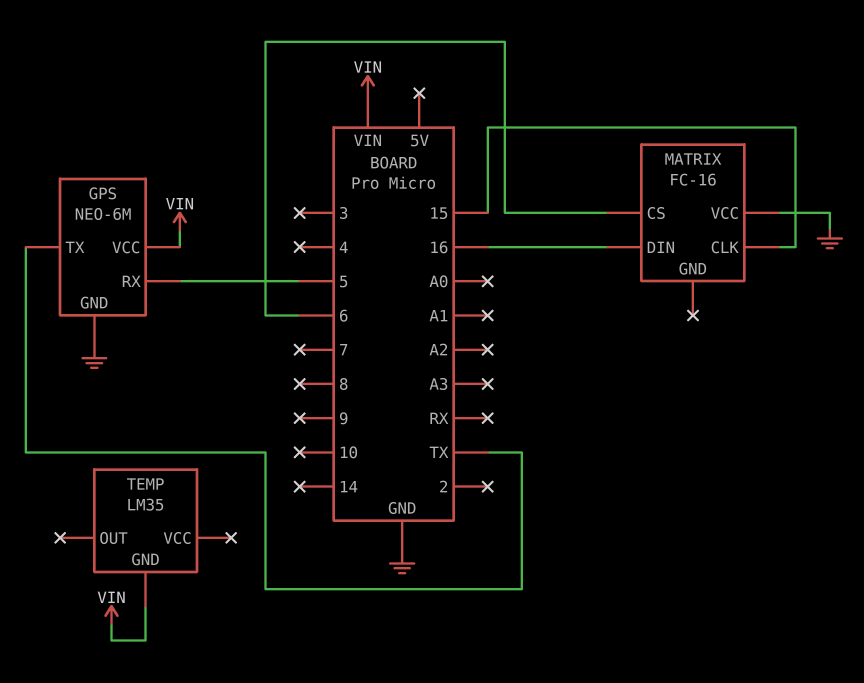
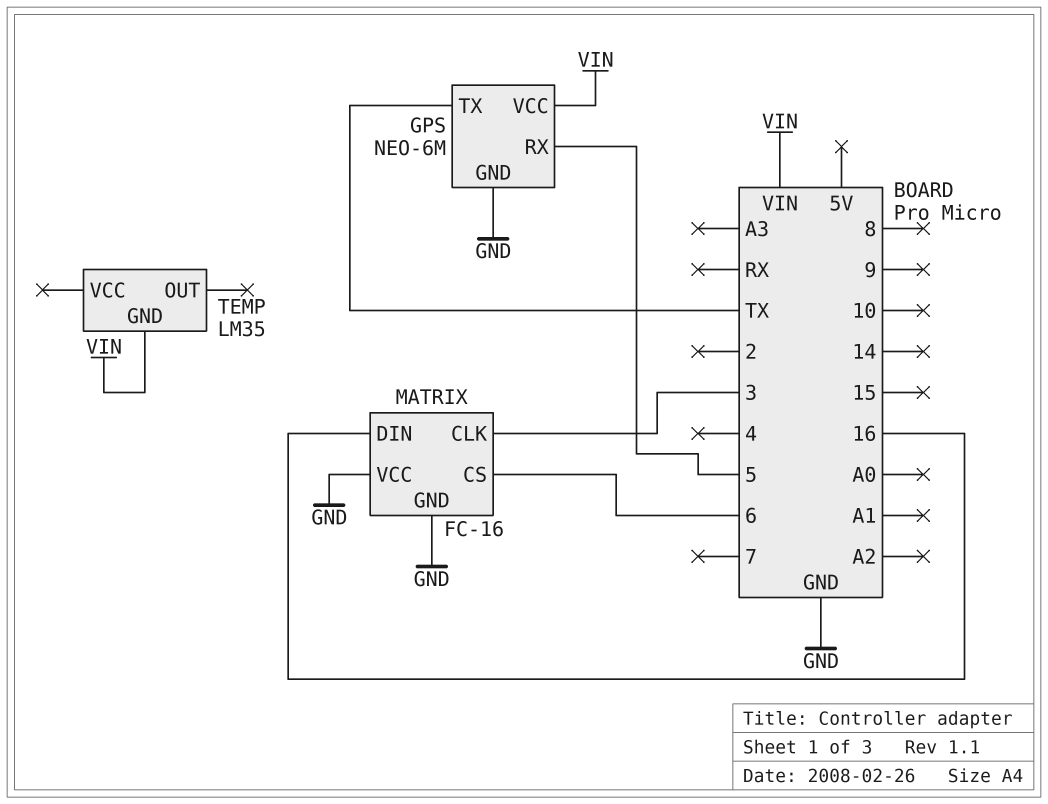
MATRIX pin CLK: 15 -> 3
MATRIX pin GND: none -> GND

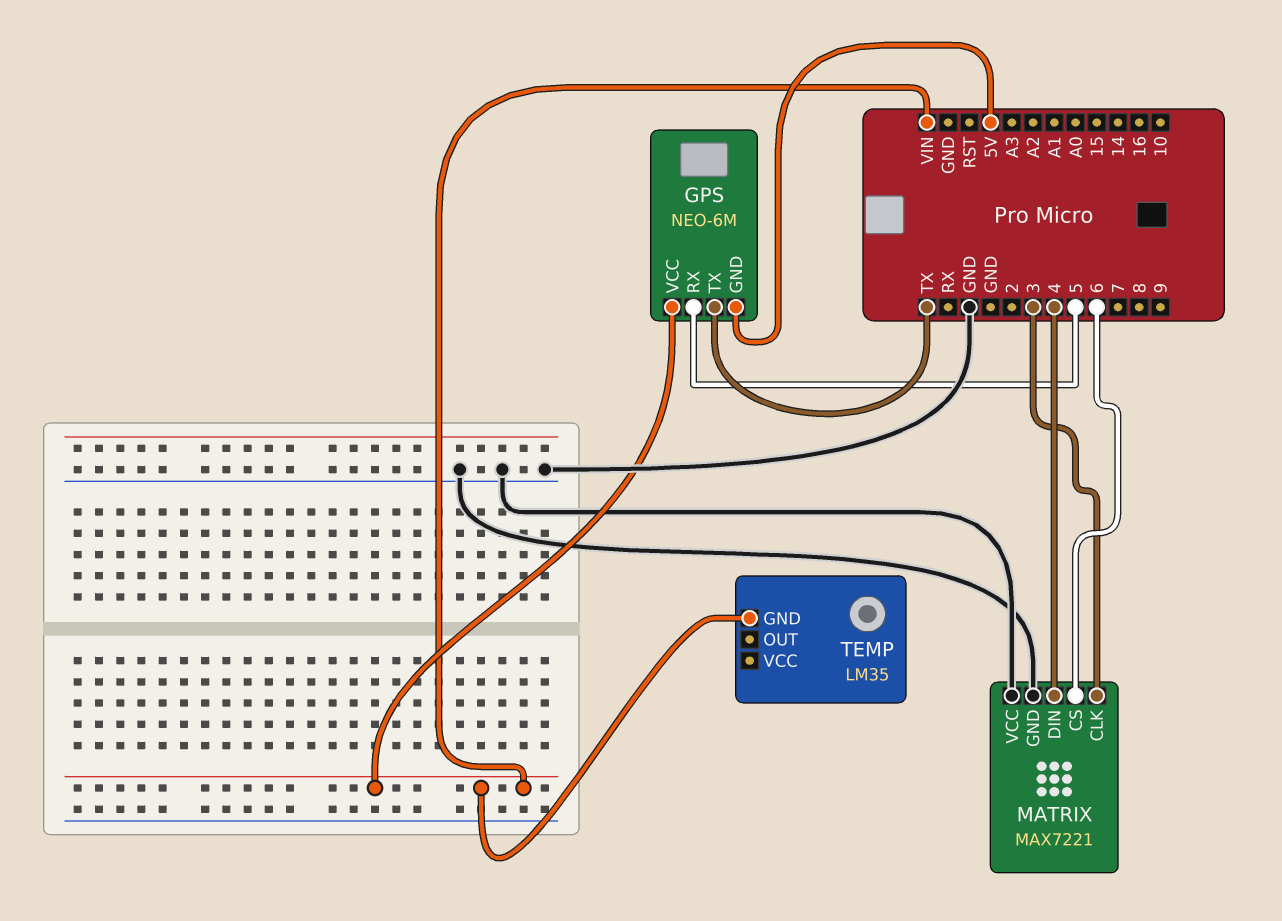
GPS pin GND: GND -> 5V
MATRIX: FC-16 -> MAX7221
MATRIX pin DIN: 16 -> 4

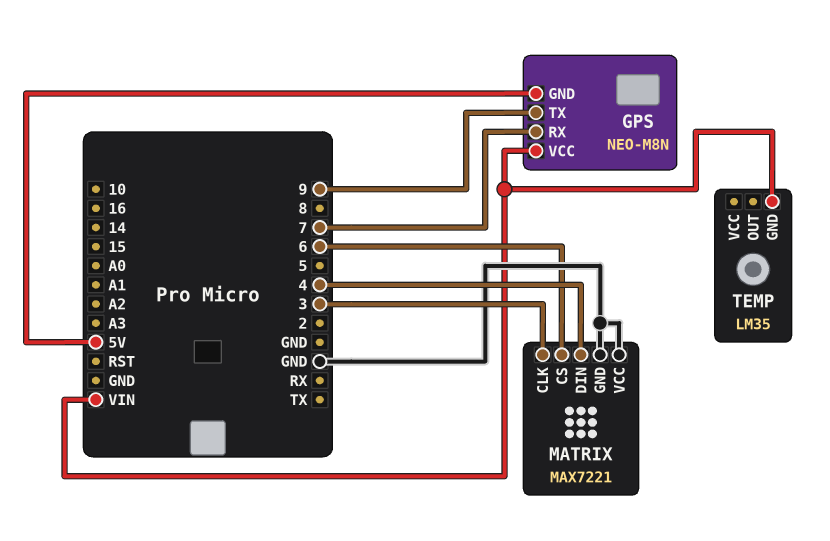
GPS: NEO-6M -> NEO-M8N
GPS pin RX: 5 -> 7
GPS pin TX: TX -> 9

